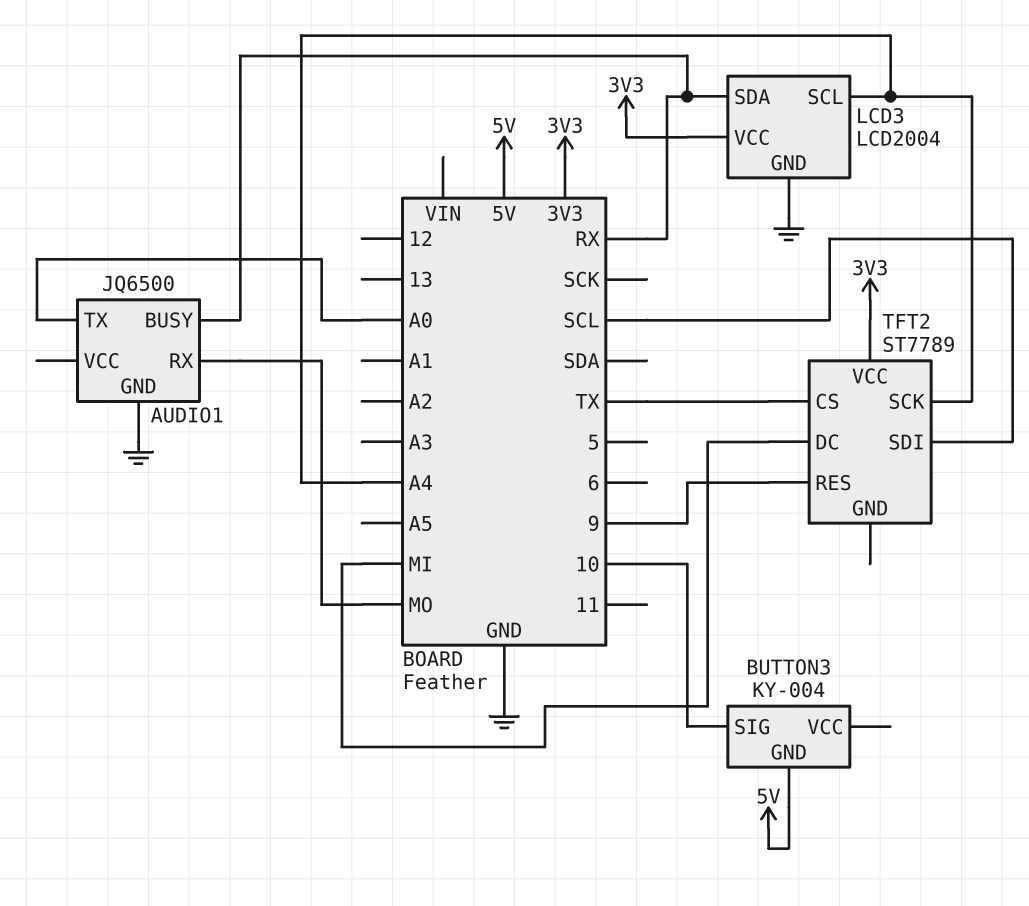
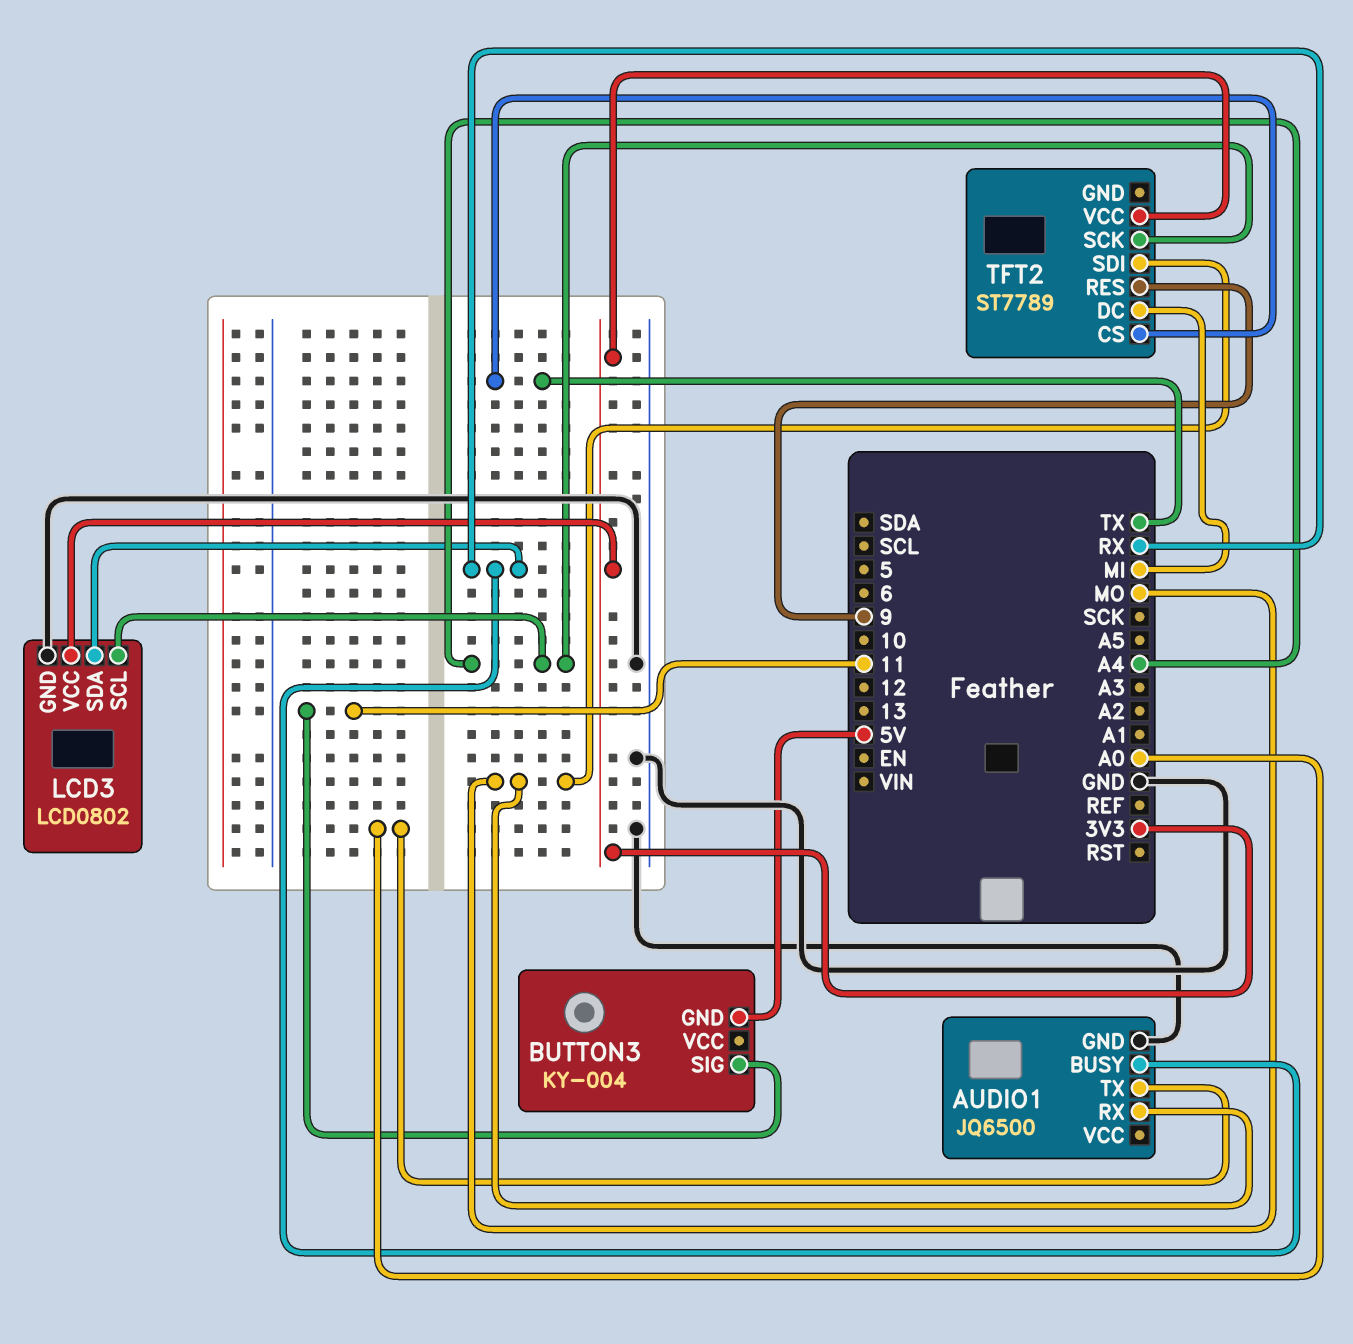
BUTTON3 pin SIG: 10 -> 11
LCD3: LCD2004 -> LCD0802
TFT2 pin SDI: SCL -> MO

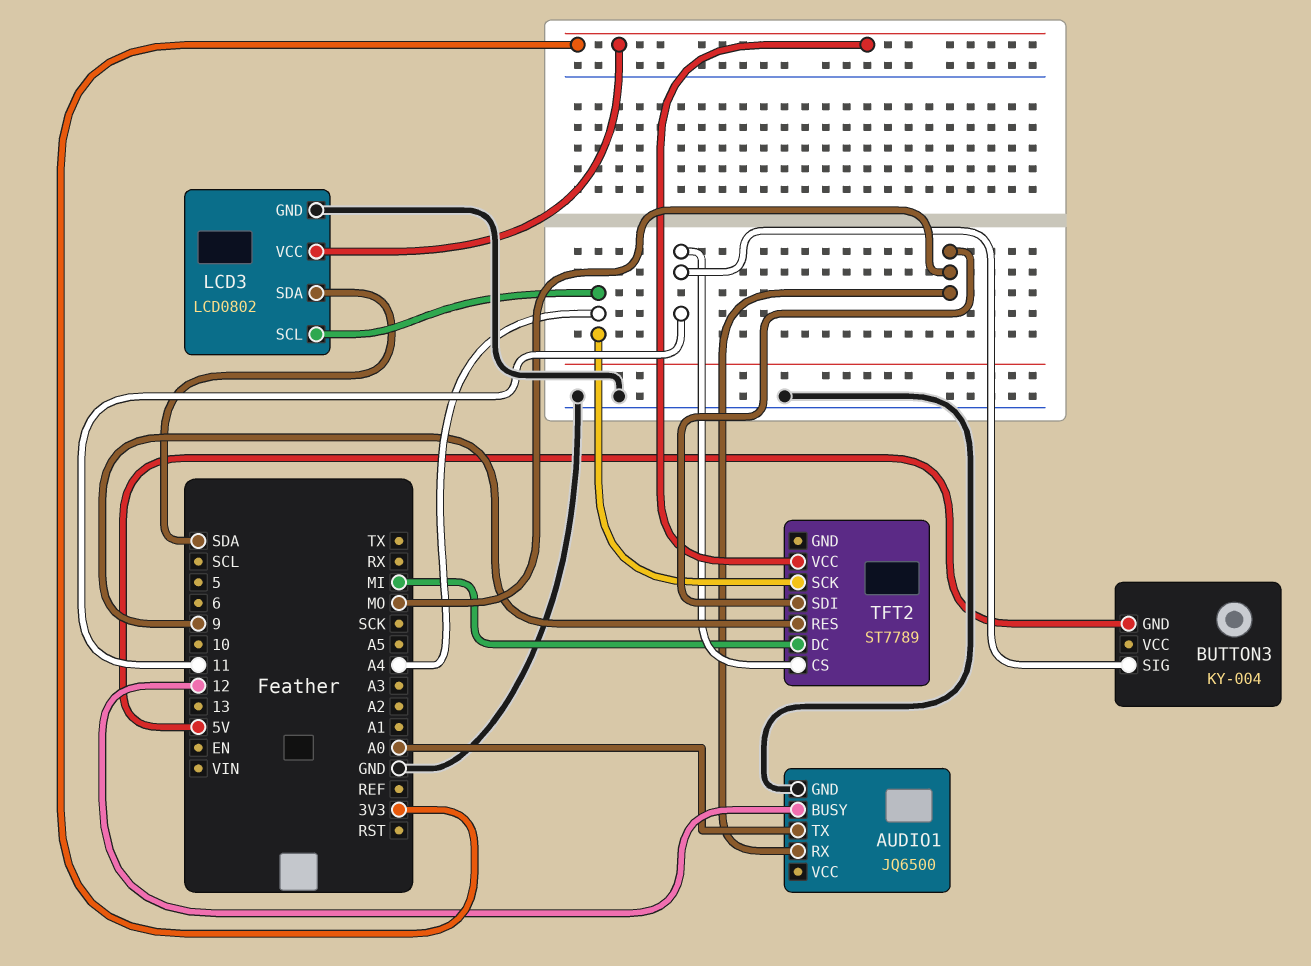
AUDIO1 pin BUSY: RX -> 12
LCD3 pin SDA: RX -> SDA
TFT2 pin CS: TX -> 11

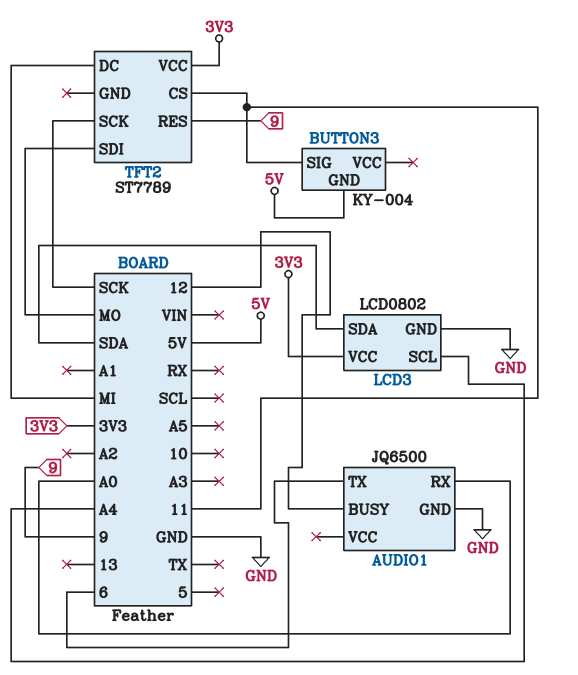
AUDIO1 pin RX: MO -> A0
AUDIO1 pin TX: A0 -> 6
TFT2 pin SCK: A4 -> SCK

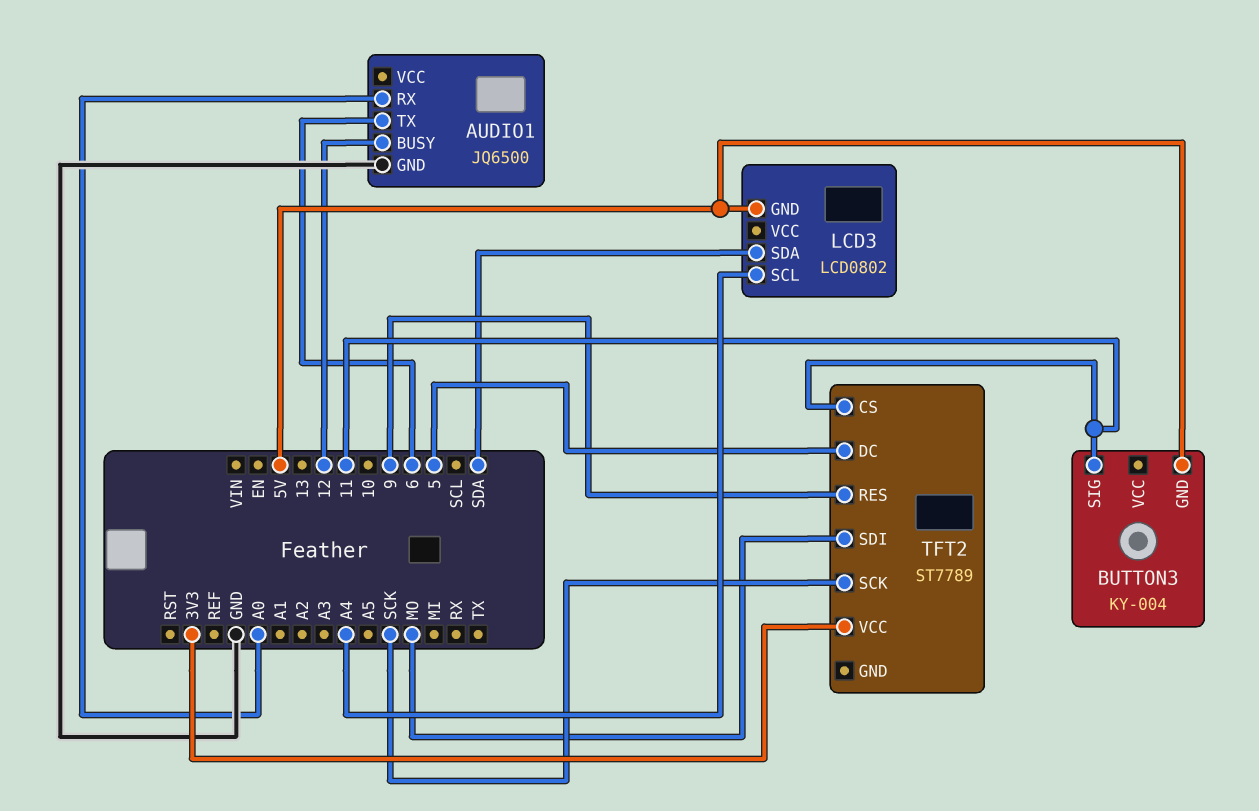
LCD3 pin GND: GND -> 5V
LCD3 pin VCC: 3V3 -> none
TFT2 pin DC: MI -> 5

